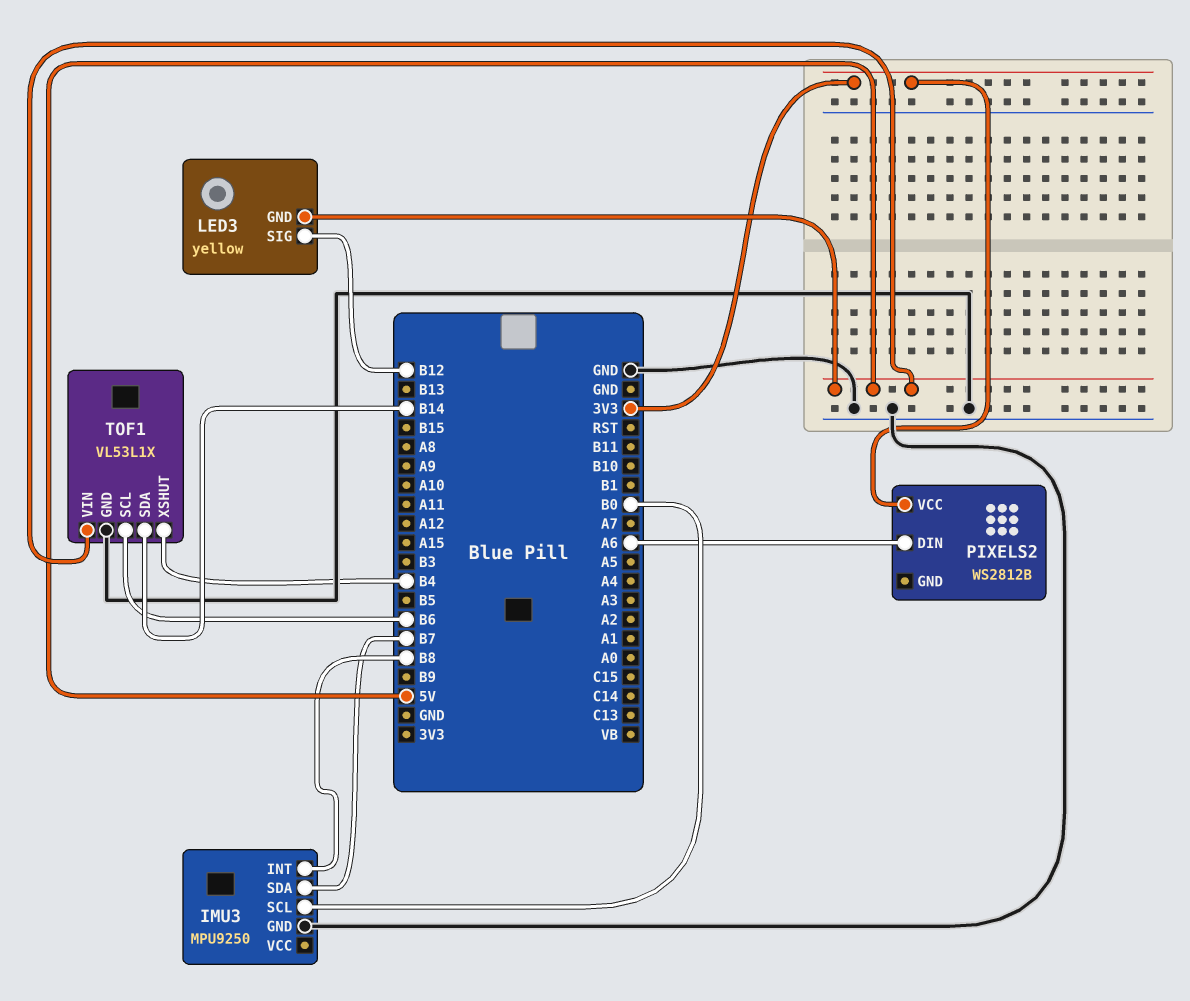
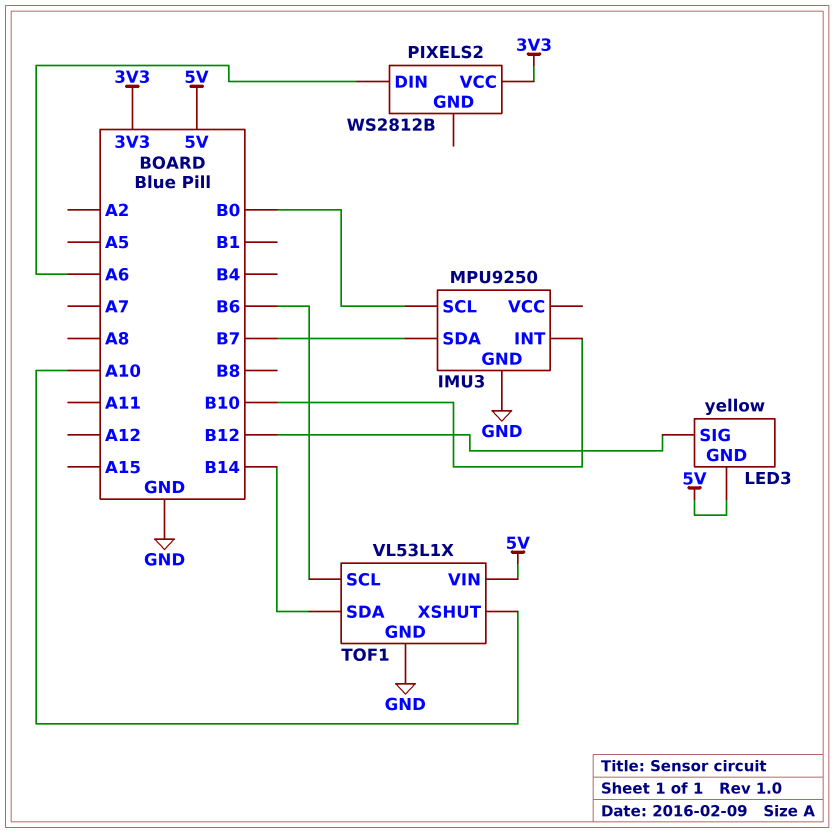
IMU3 pin INT: B8 -> B10
TOF1 pin XSHUT: B4 -> A10

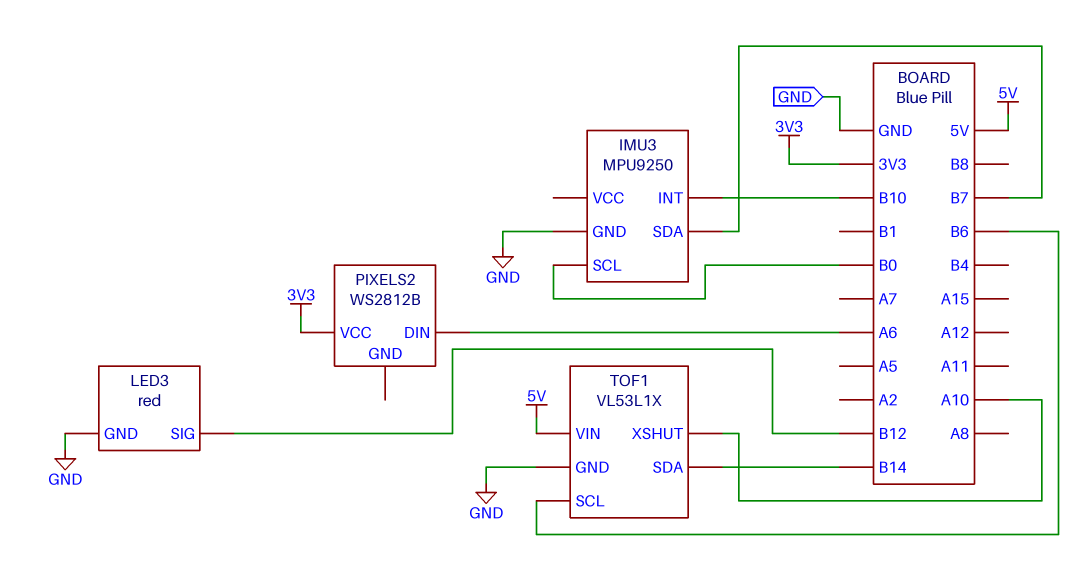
LED3: yellow -> red
LED3 pin GND: 5V -> GND

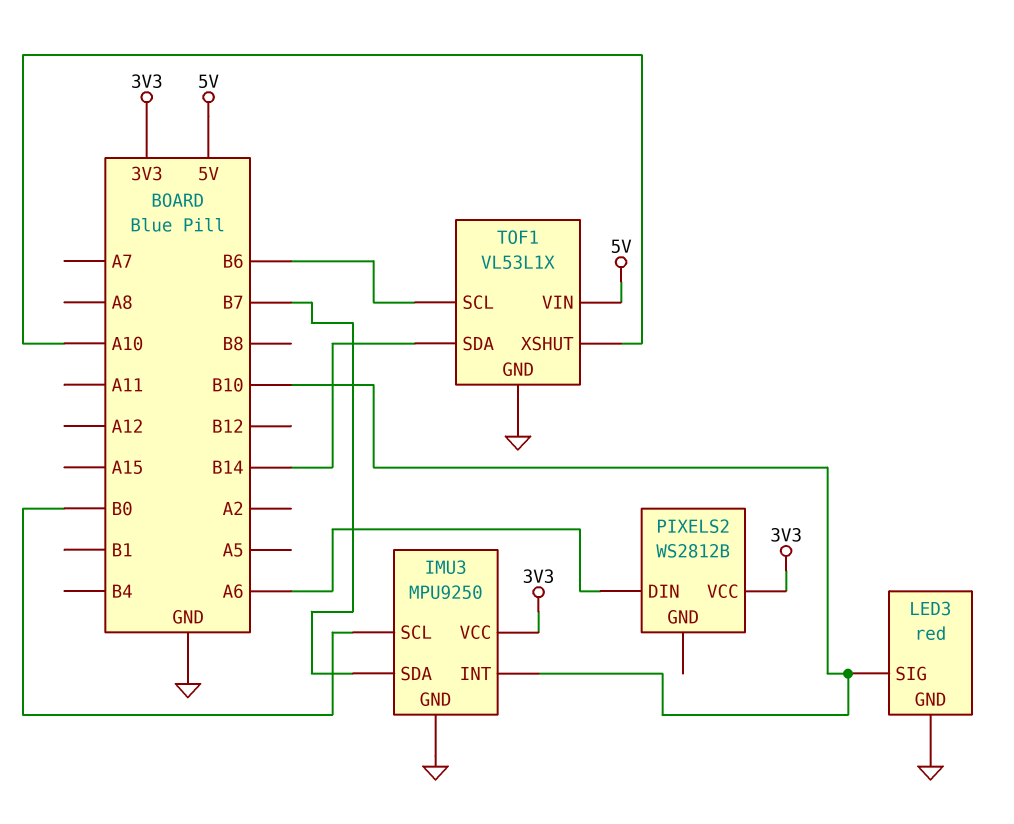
IMU3 pin VCC: none -> 3V3
LED3 pin SIG: B12 -> B10

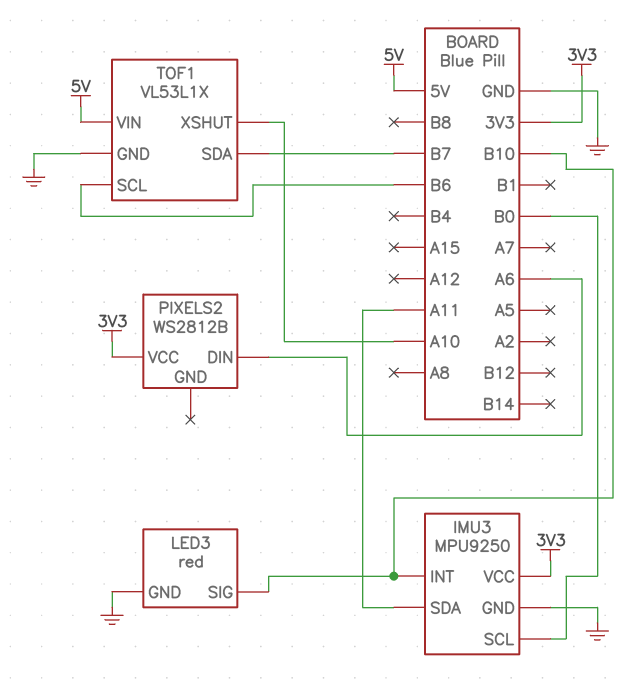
IMU3 pin SDA: B7 -> A11
TOF1 pin SDA: B14 -> B7

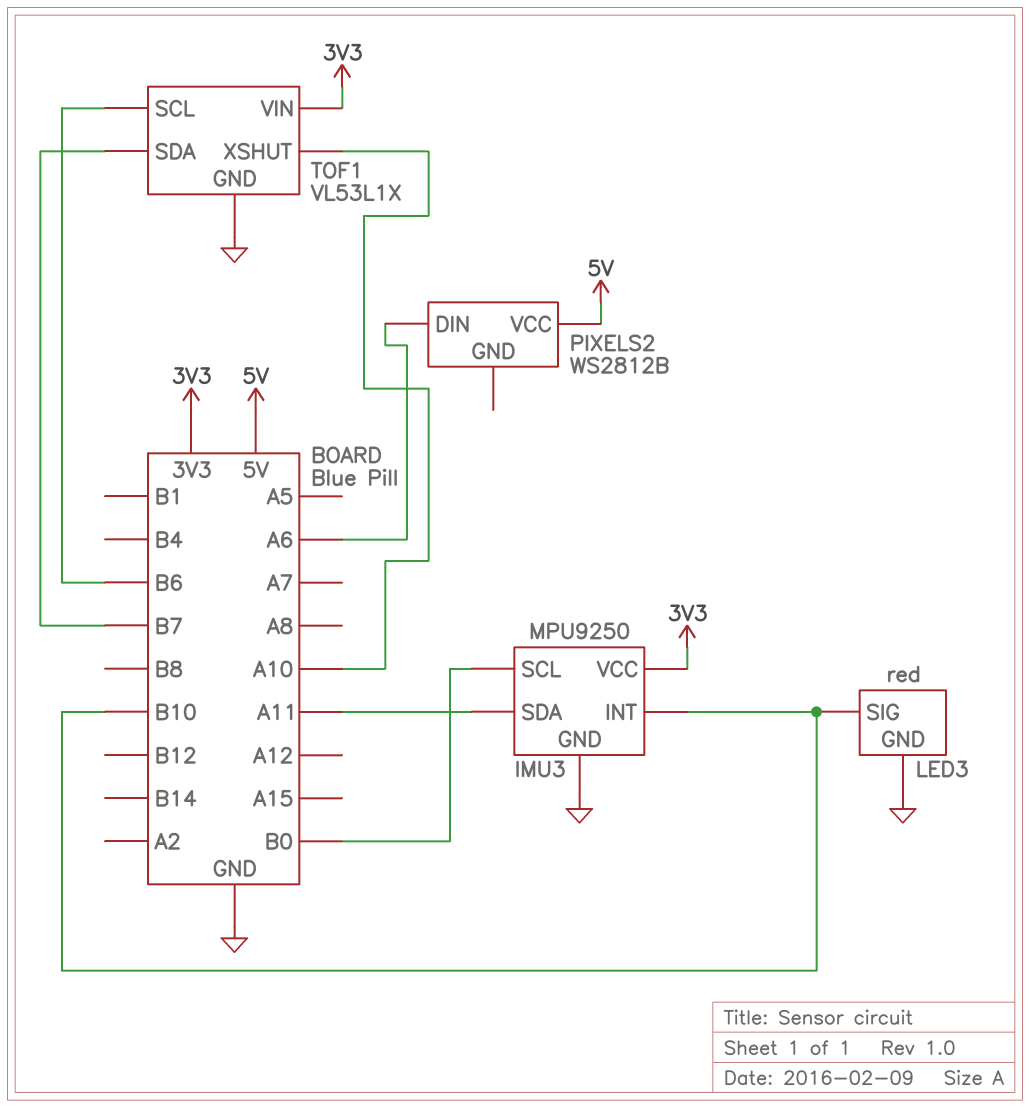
PIXELS2 pin VCC: 3V3 -> 5V
TOF1 pin VIN: 5V -> 3V3

